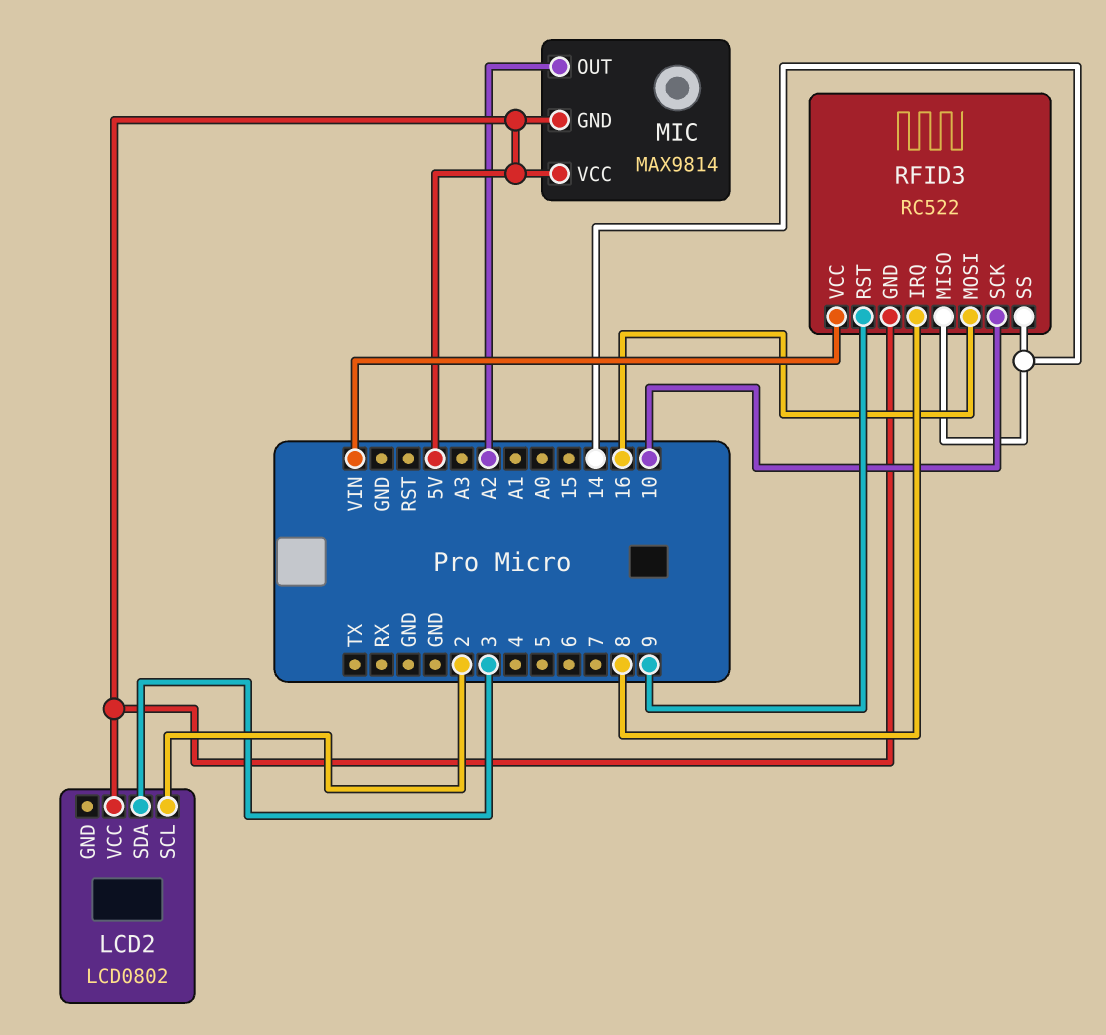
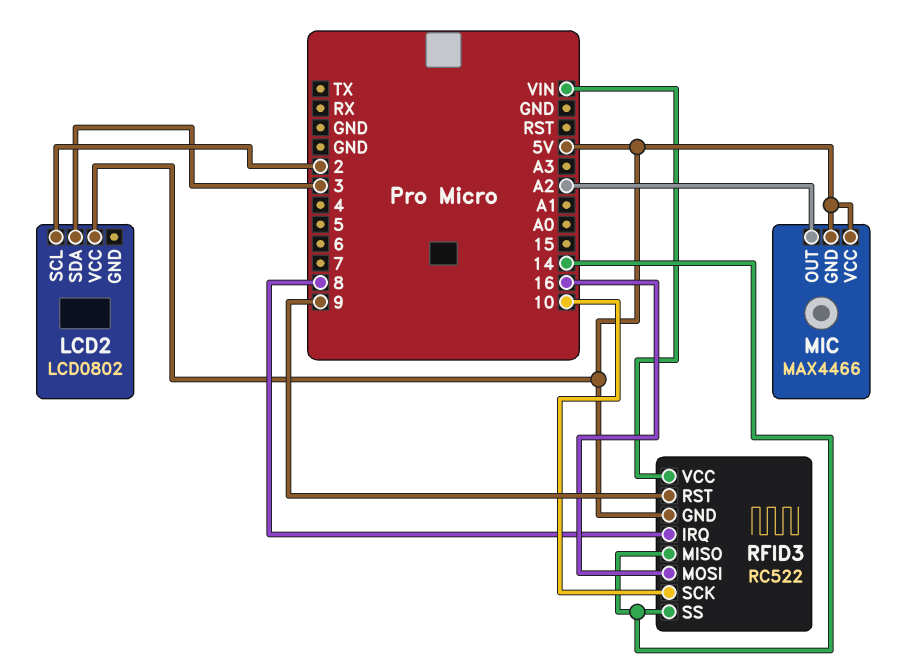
MIC: MAX9814 -> MAX4466

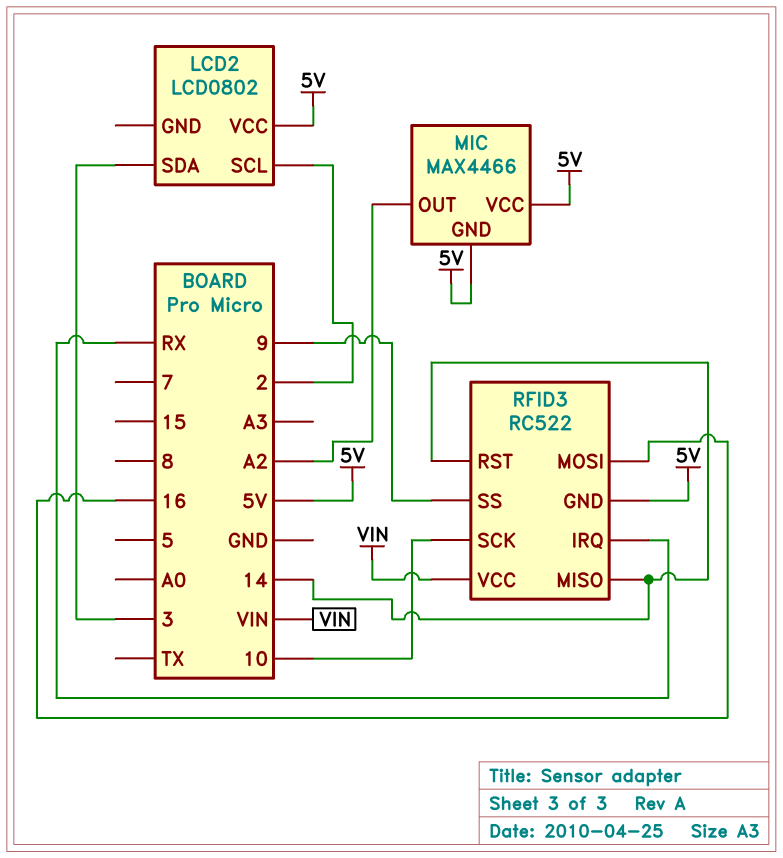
RFID3 pin IRQ: 8 -> RX
RFID3 pin RST: 9 -> 14
RFID3 pin SS: 14 -> 9

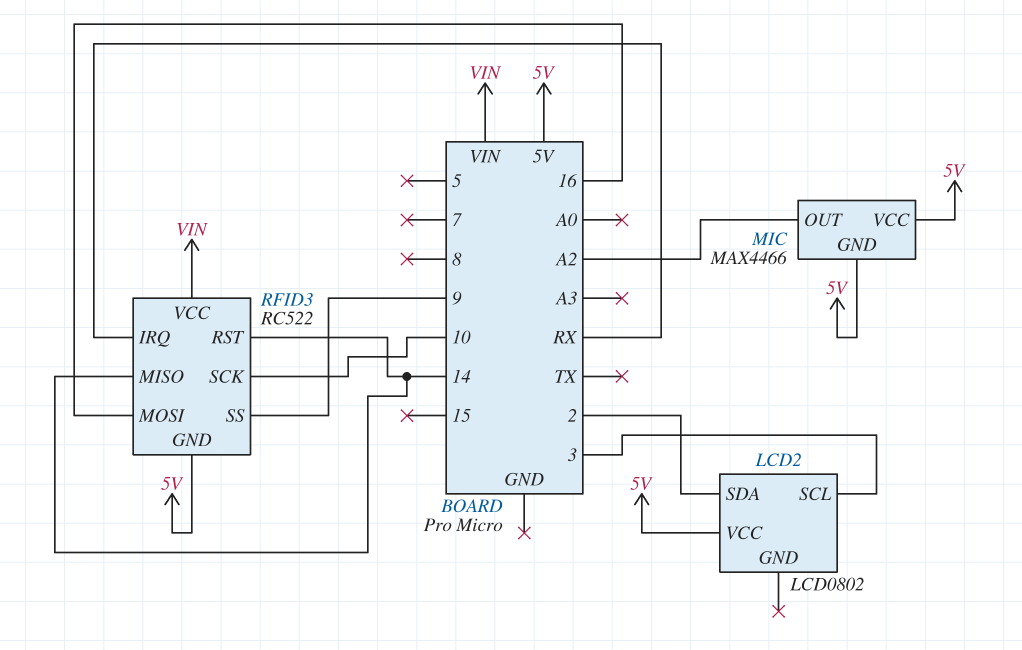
LCD2 pin SCL: 2 -> 3
LCD2 pin SDA: 3 -> 2

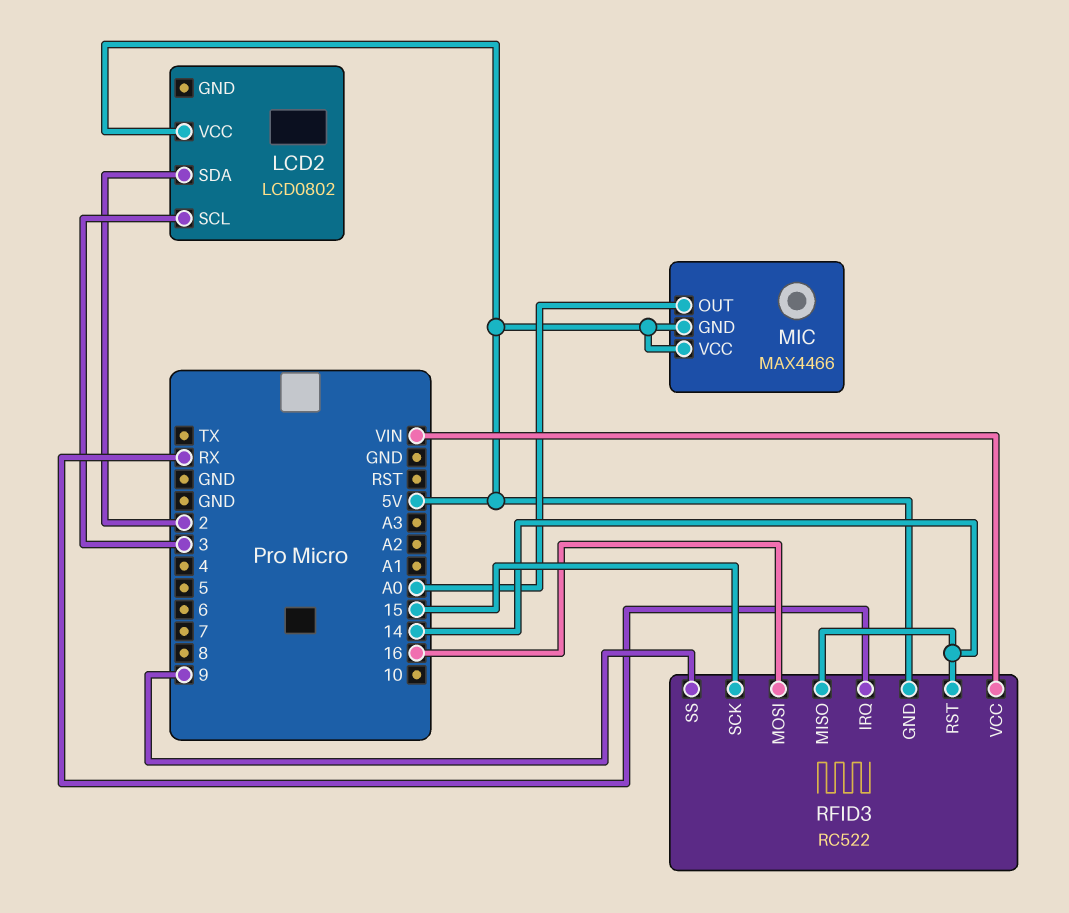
MIC pin OUT: A2 -> A0
RFID3 pin SCK: 10 -> 15

